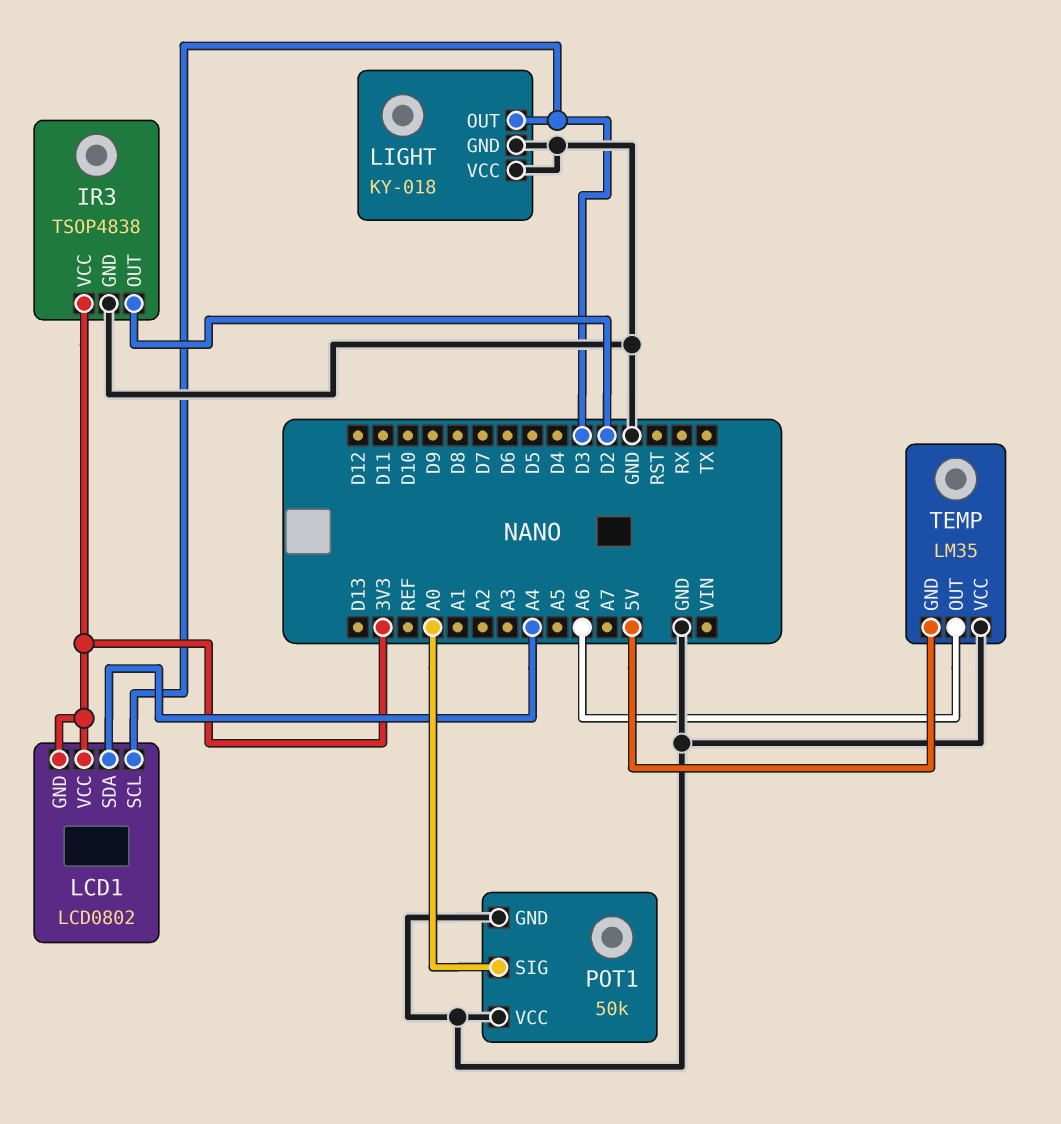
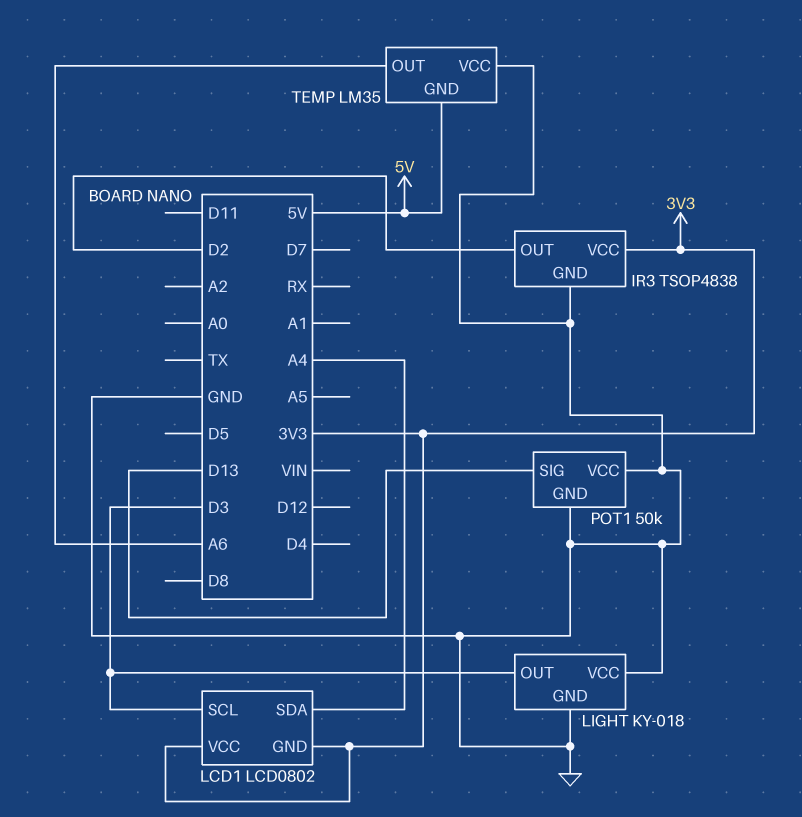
POT1 pin SIG: A0 -> D13

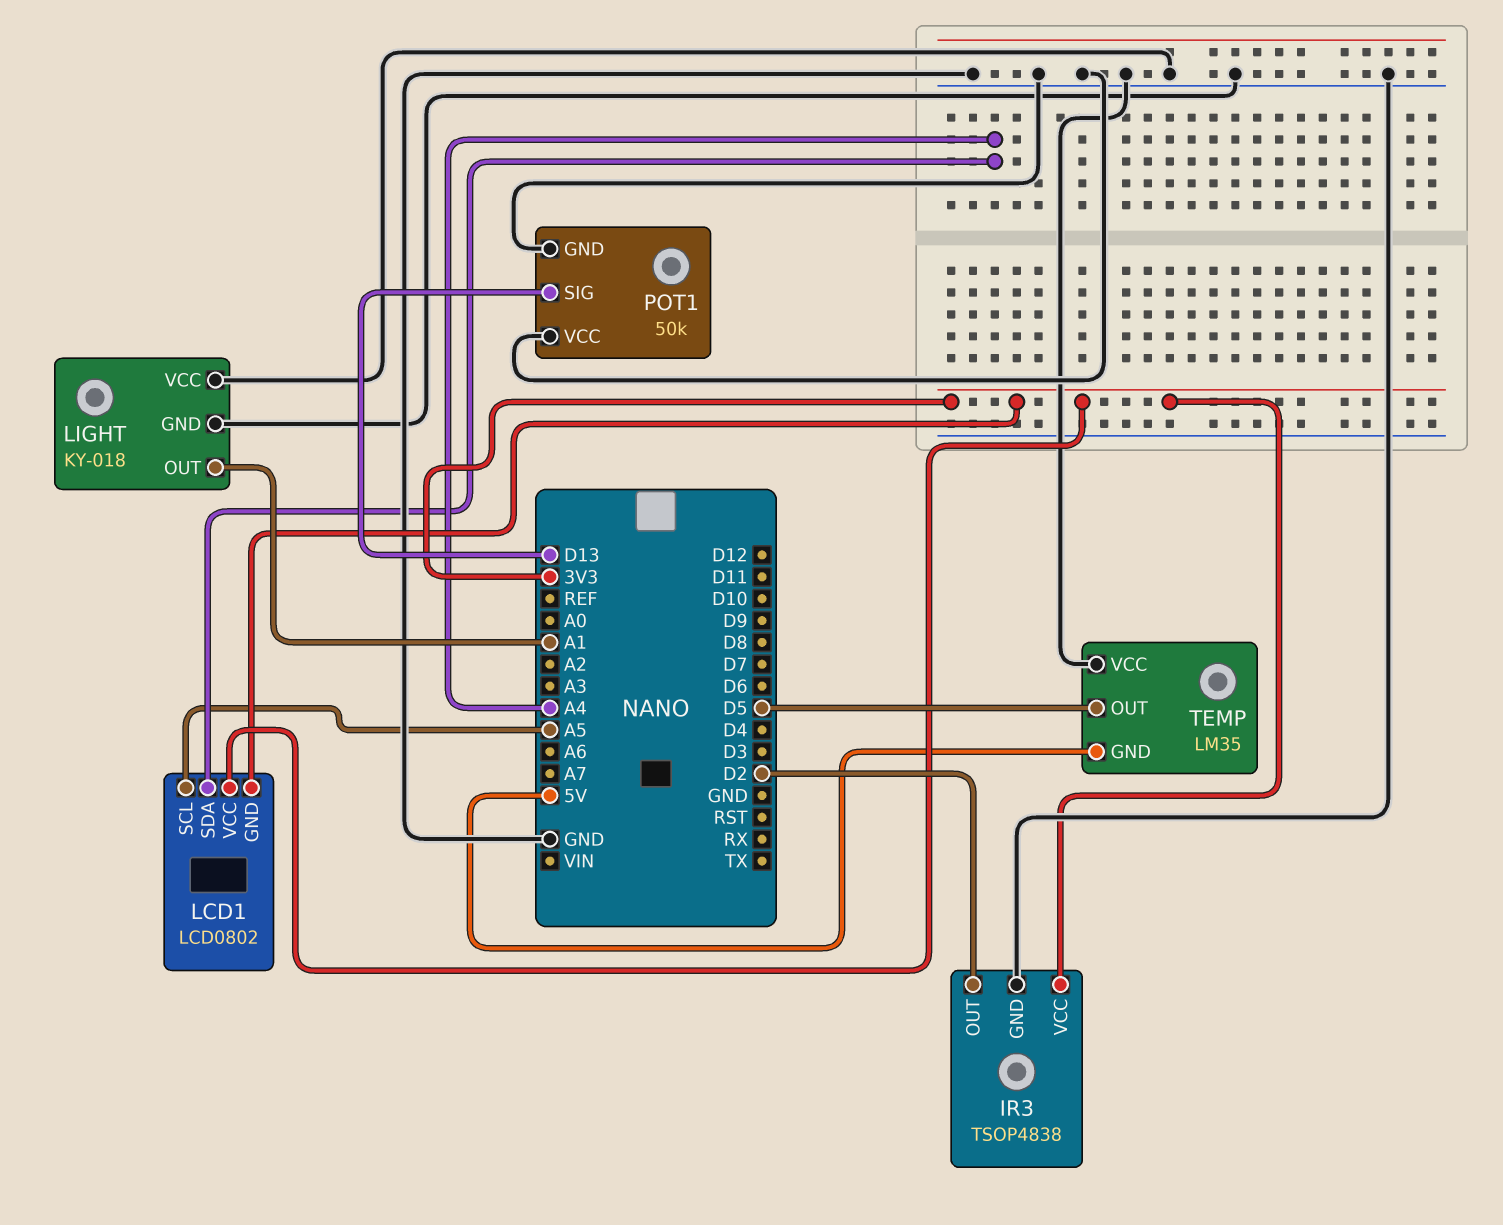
LCD1 pin SCL: D3 -> A5
LIGHT pin OUT: D3 -> A1
TEMP pin OUT: A6 -> D5

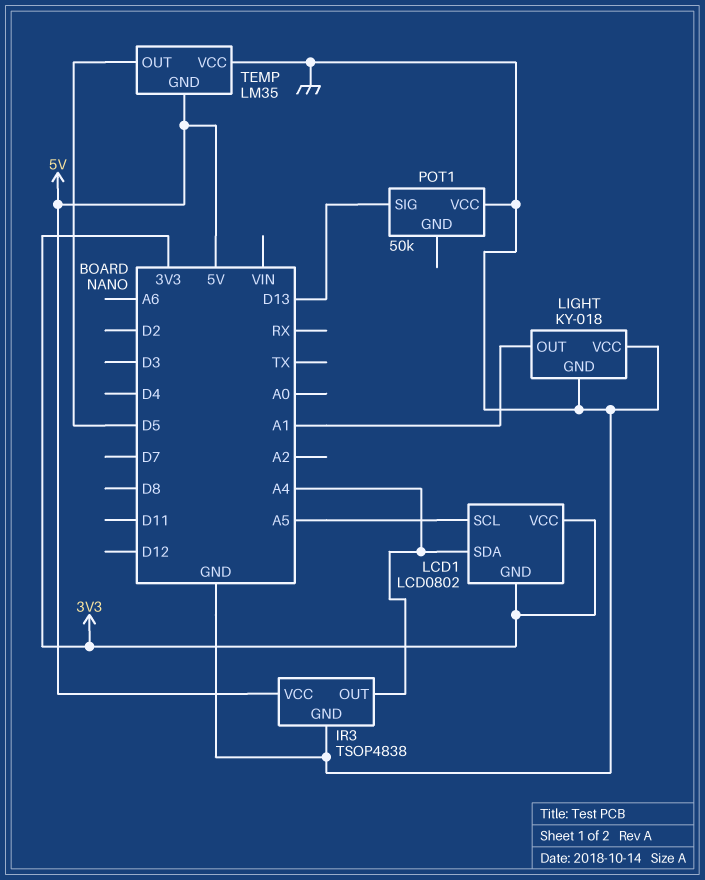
IR3 pin OUT: D2 -> A4
IR3 pin VCC: 3V3 -> 5V
POT1 pin GND: GND -> none

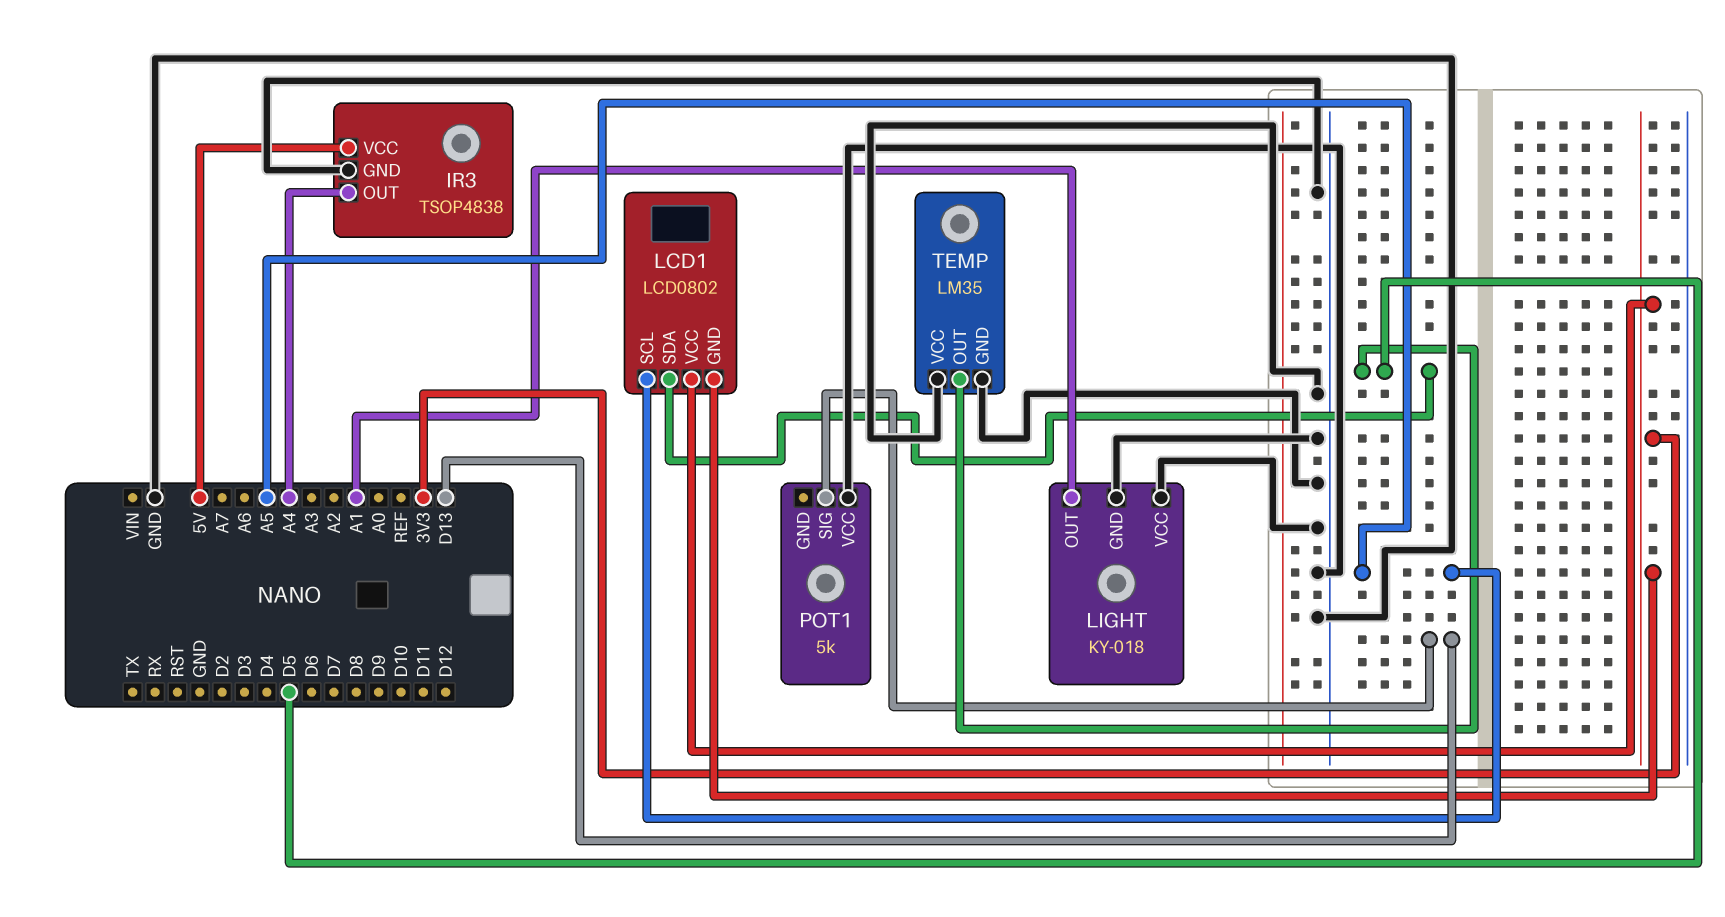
LCD1 pin SDA: A4 -> D5
POT1: 50k -> 5k
TEMP pin GND: 5V -> GND

